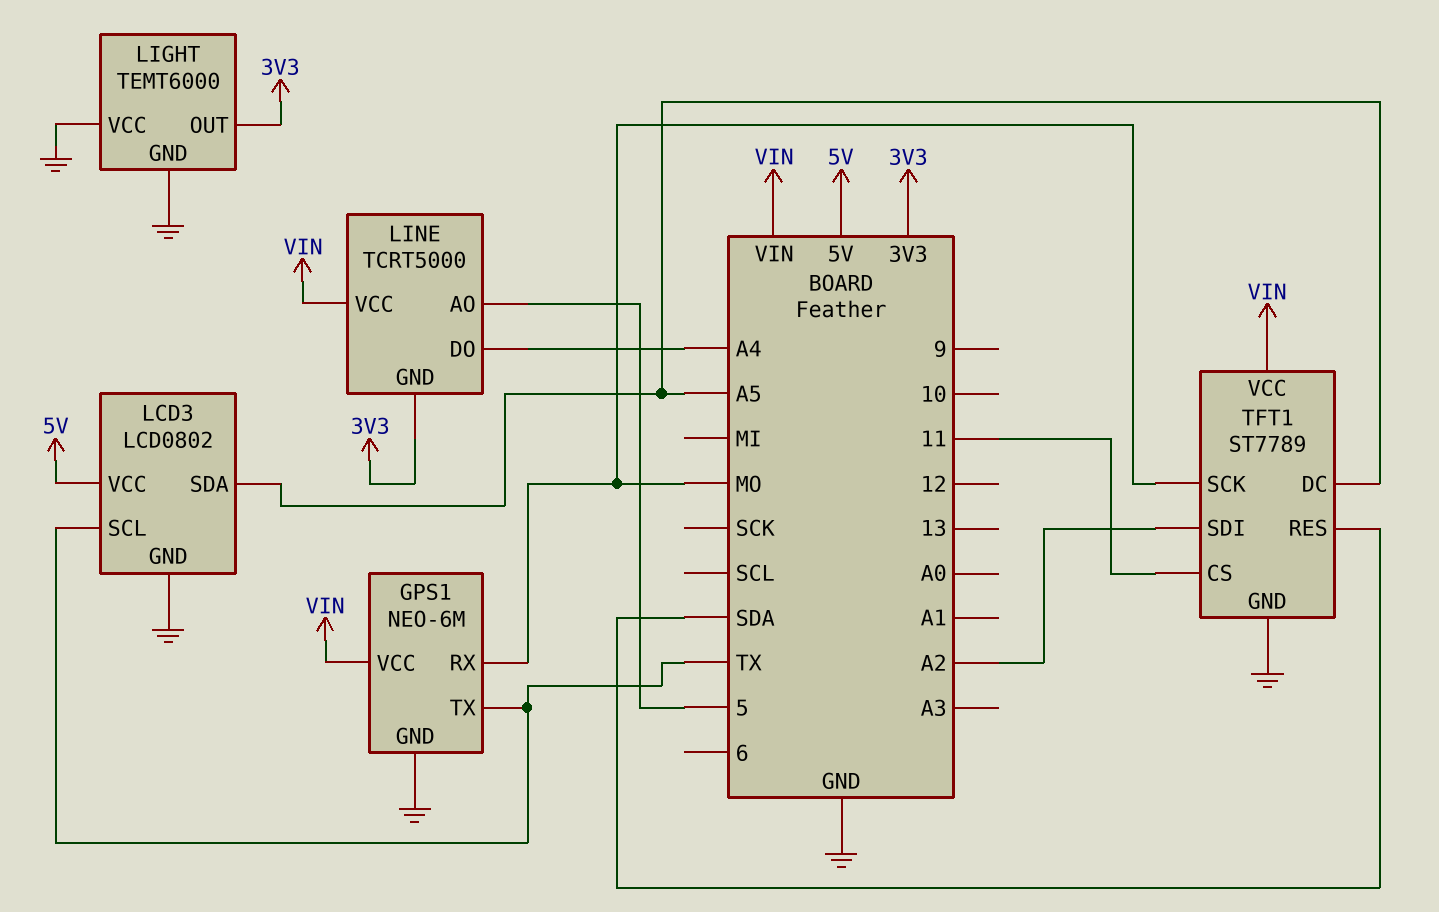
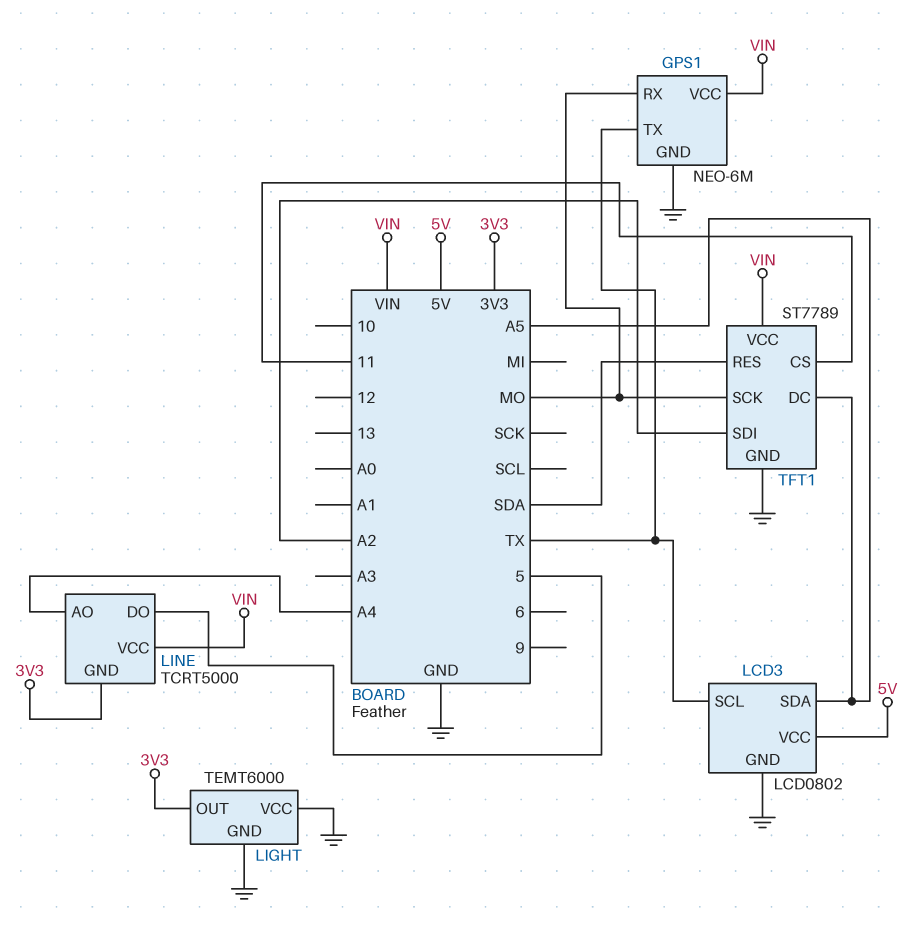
LINE pin AO: 5 -> A4
LINE pin DO: A4 -> 5

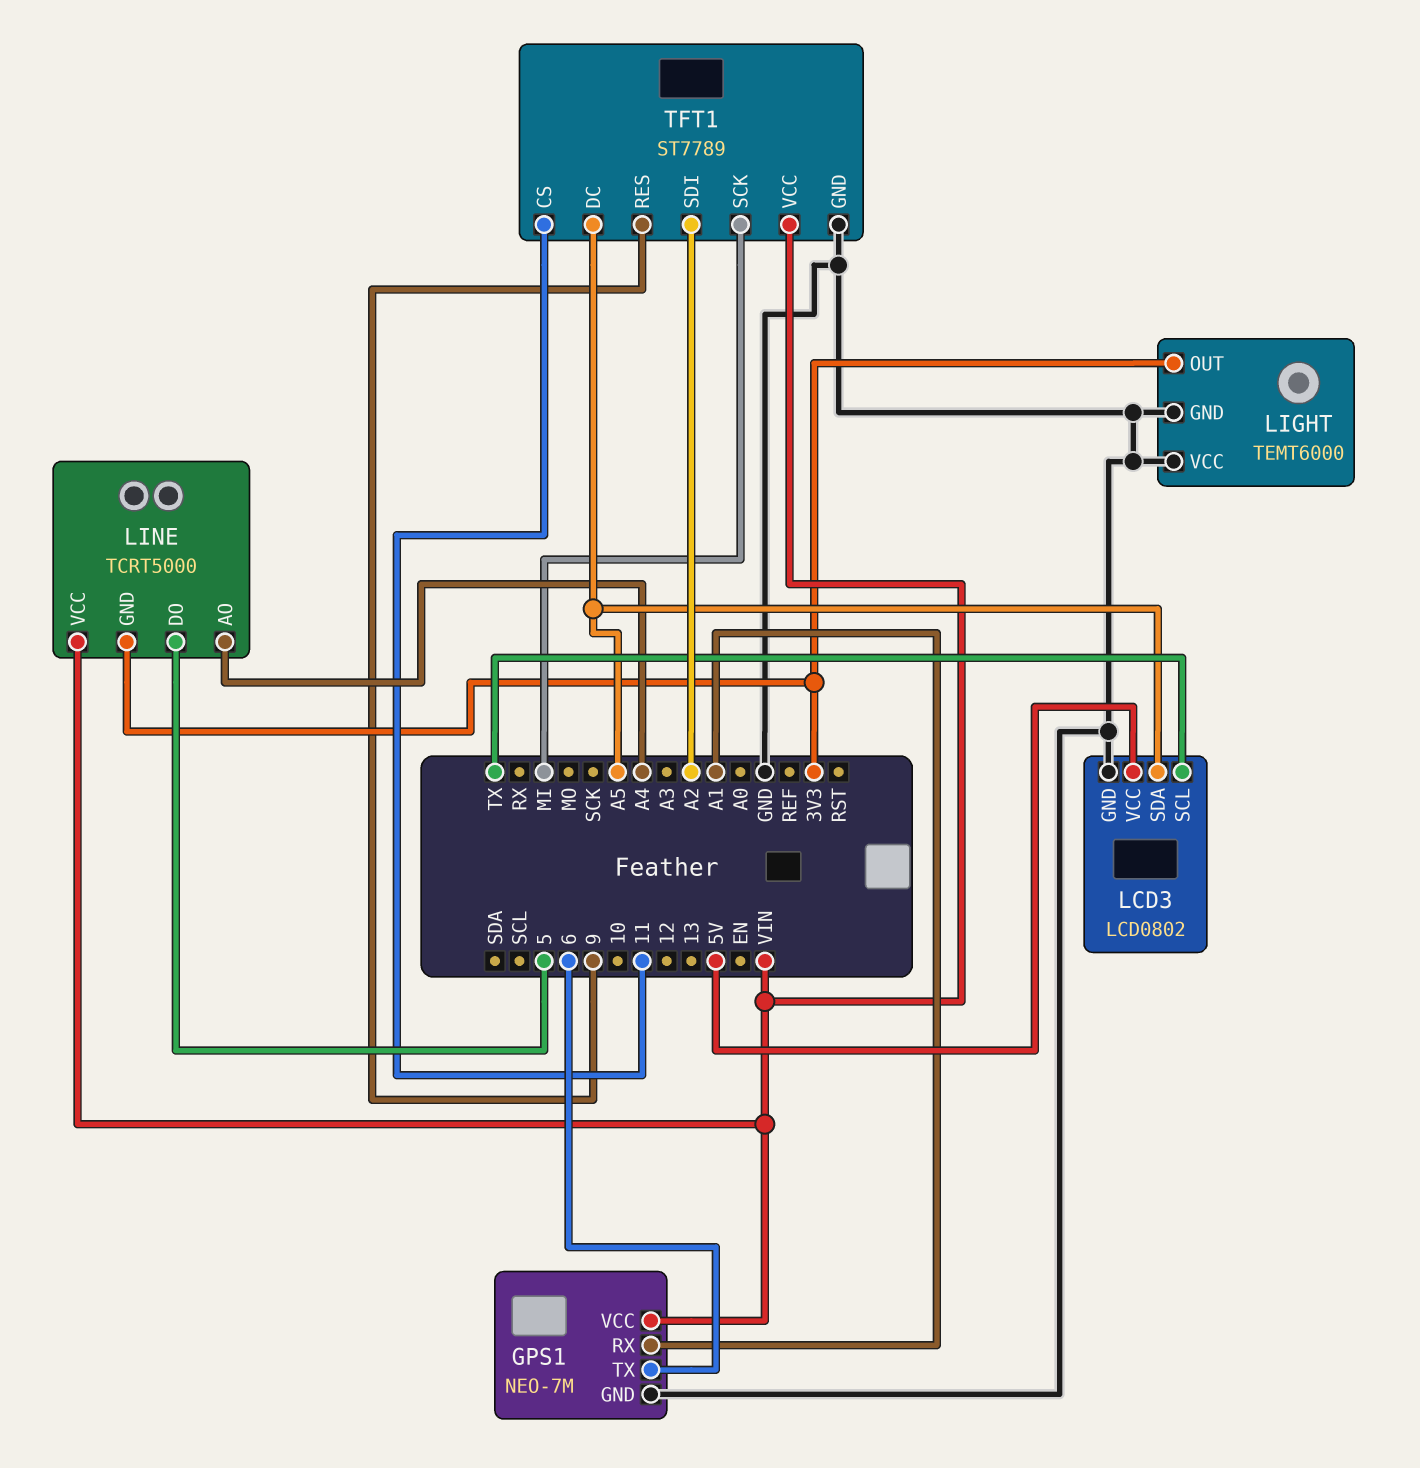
GPS1: NEO-6M -> NEO-7M
GPS1 pin RX: MO -> A1
GPS1 pin TX: TX -> 6
TFT1 pin RES: SDA -> 9
TFT1 pin SCK: MO -> MI

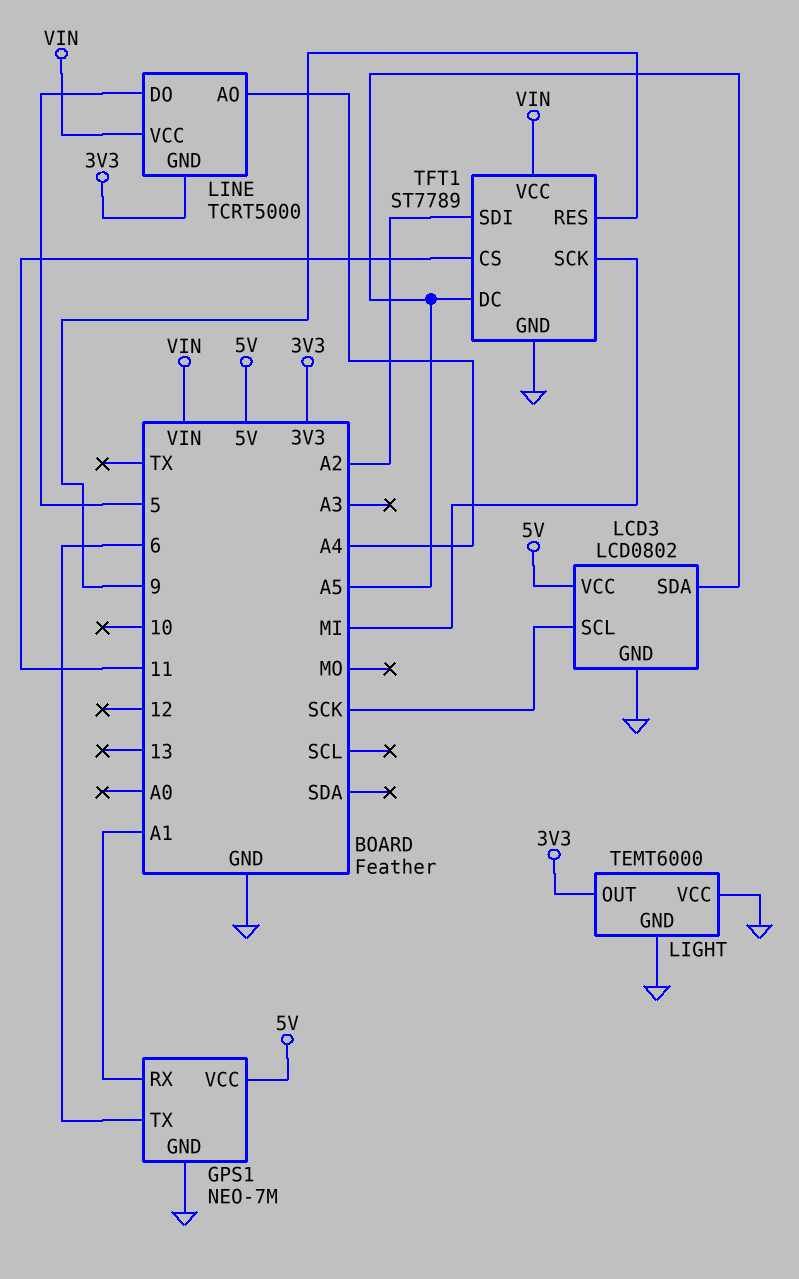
GPS1 pin VCC: VIN -> 5V
LCD3 pin SCL: TX -> SCK

